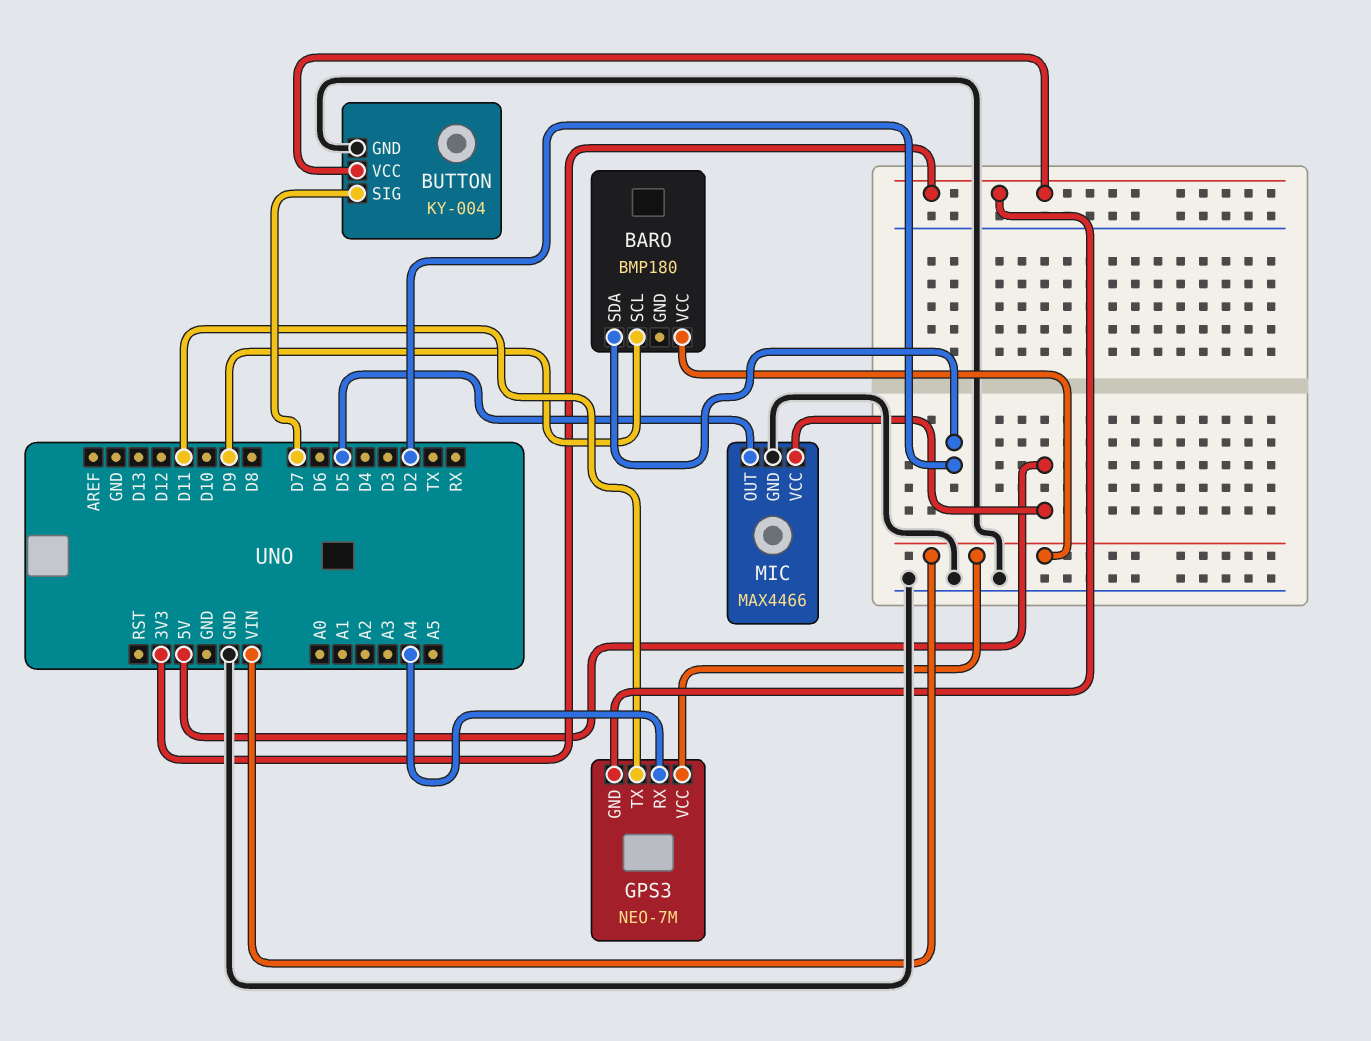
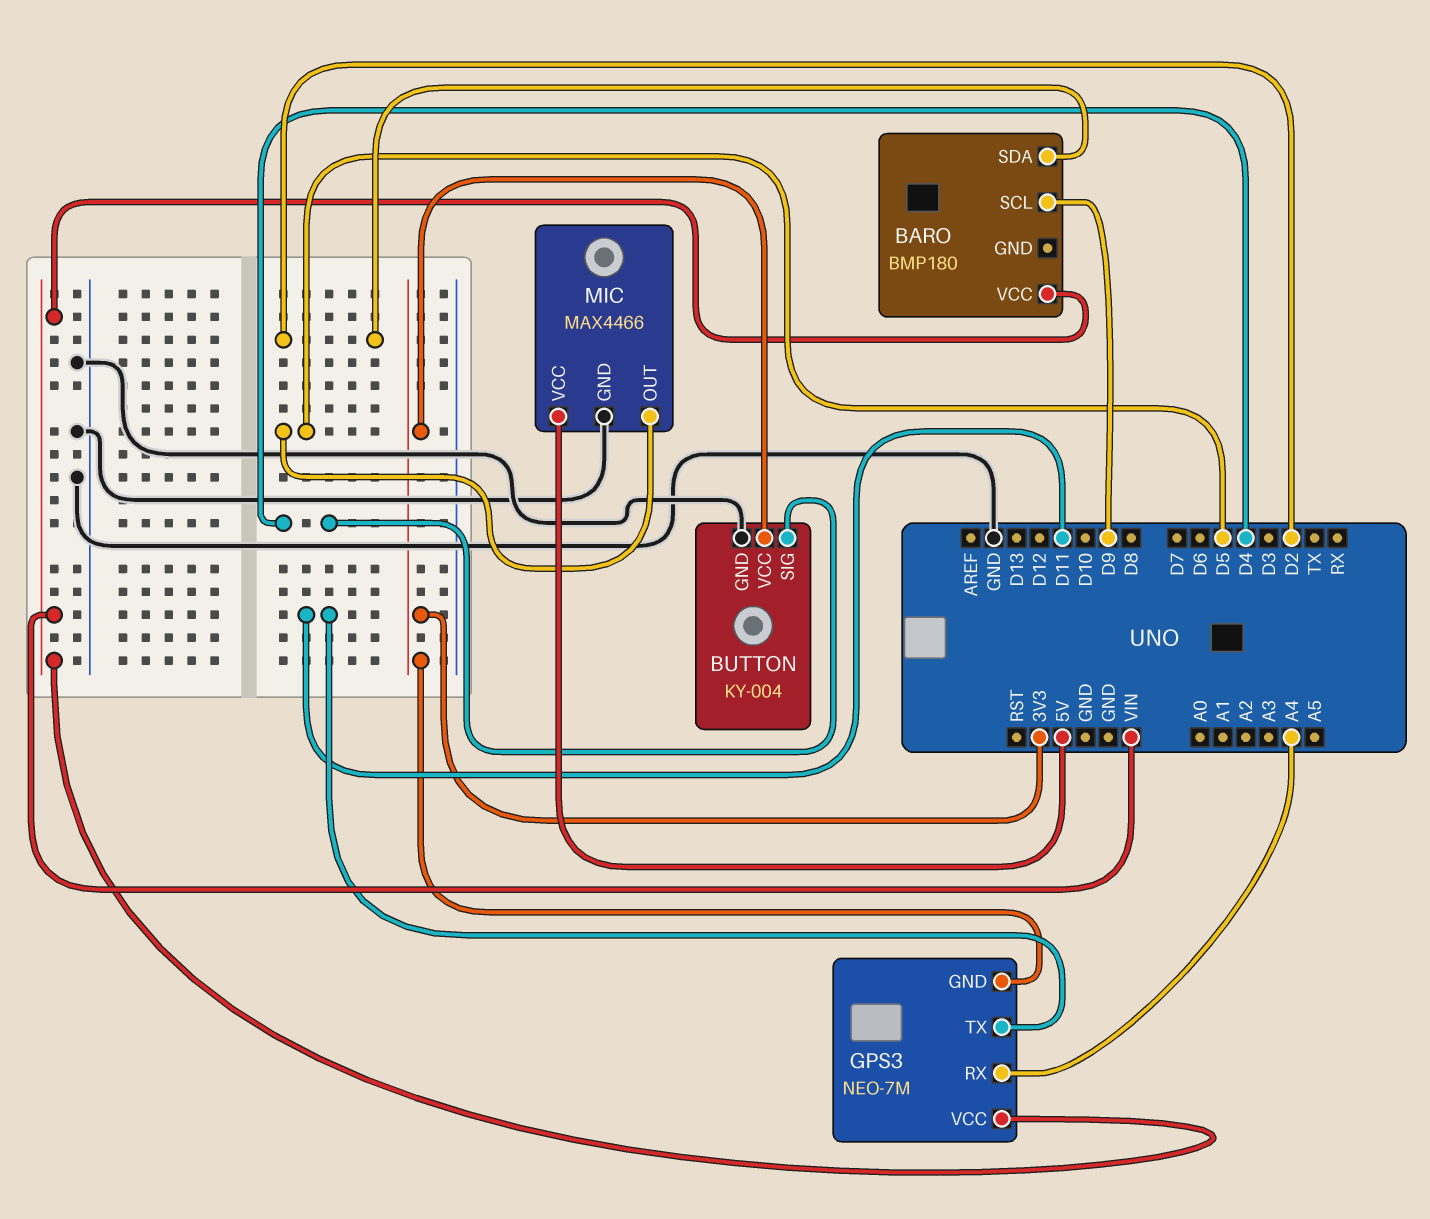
BUTTON pin SIG: D7 -> D4

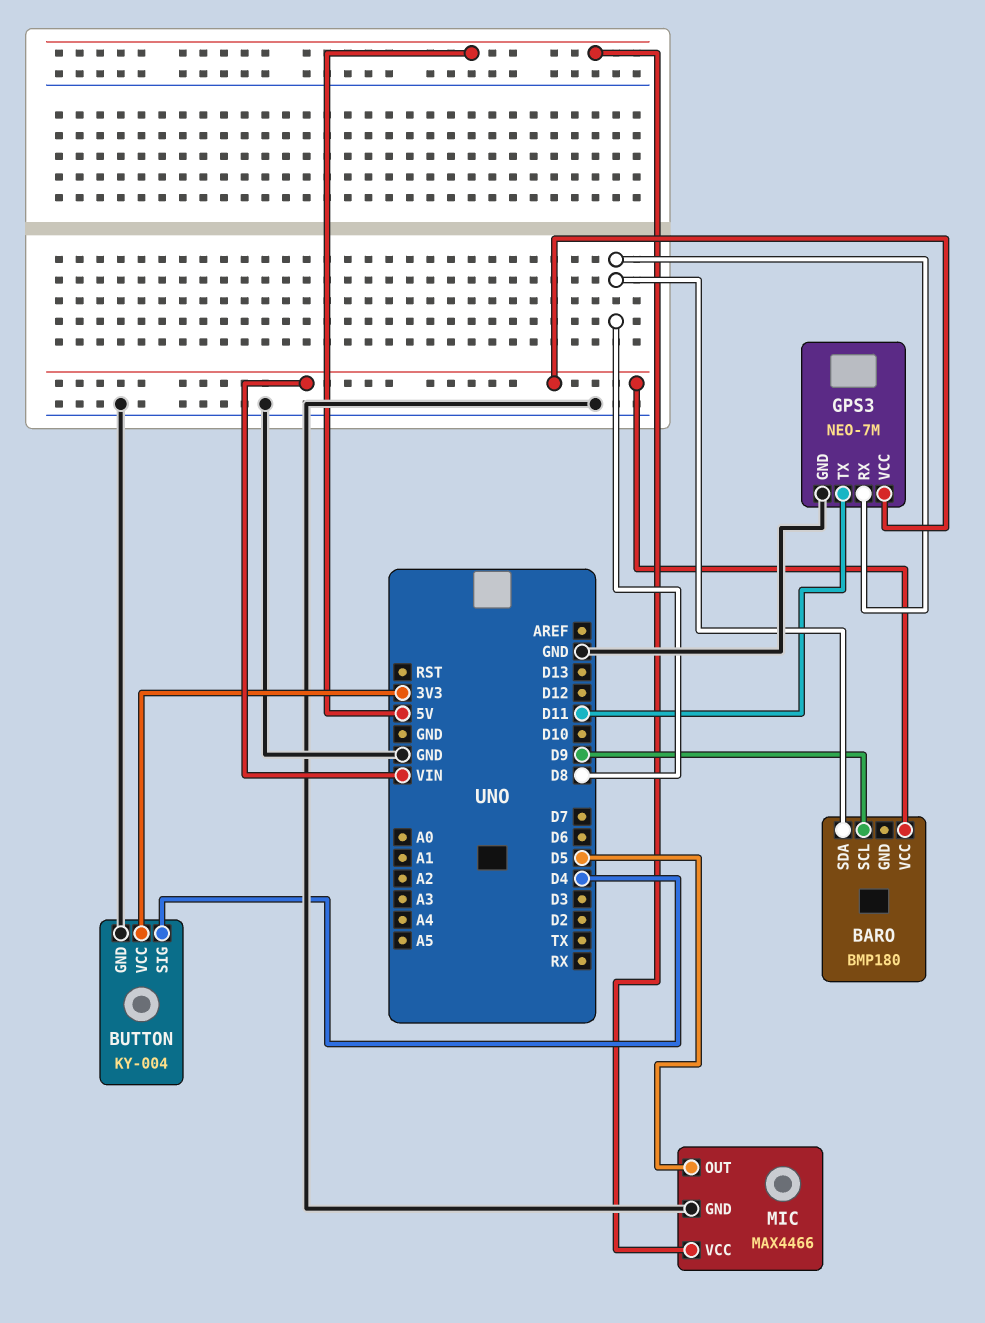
BARO pin SDA: D2 -> D8
GPS3 pin GND: 3V3 -> GND
GPS3 pin RX: A4 -> D8

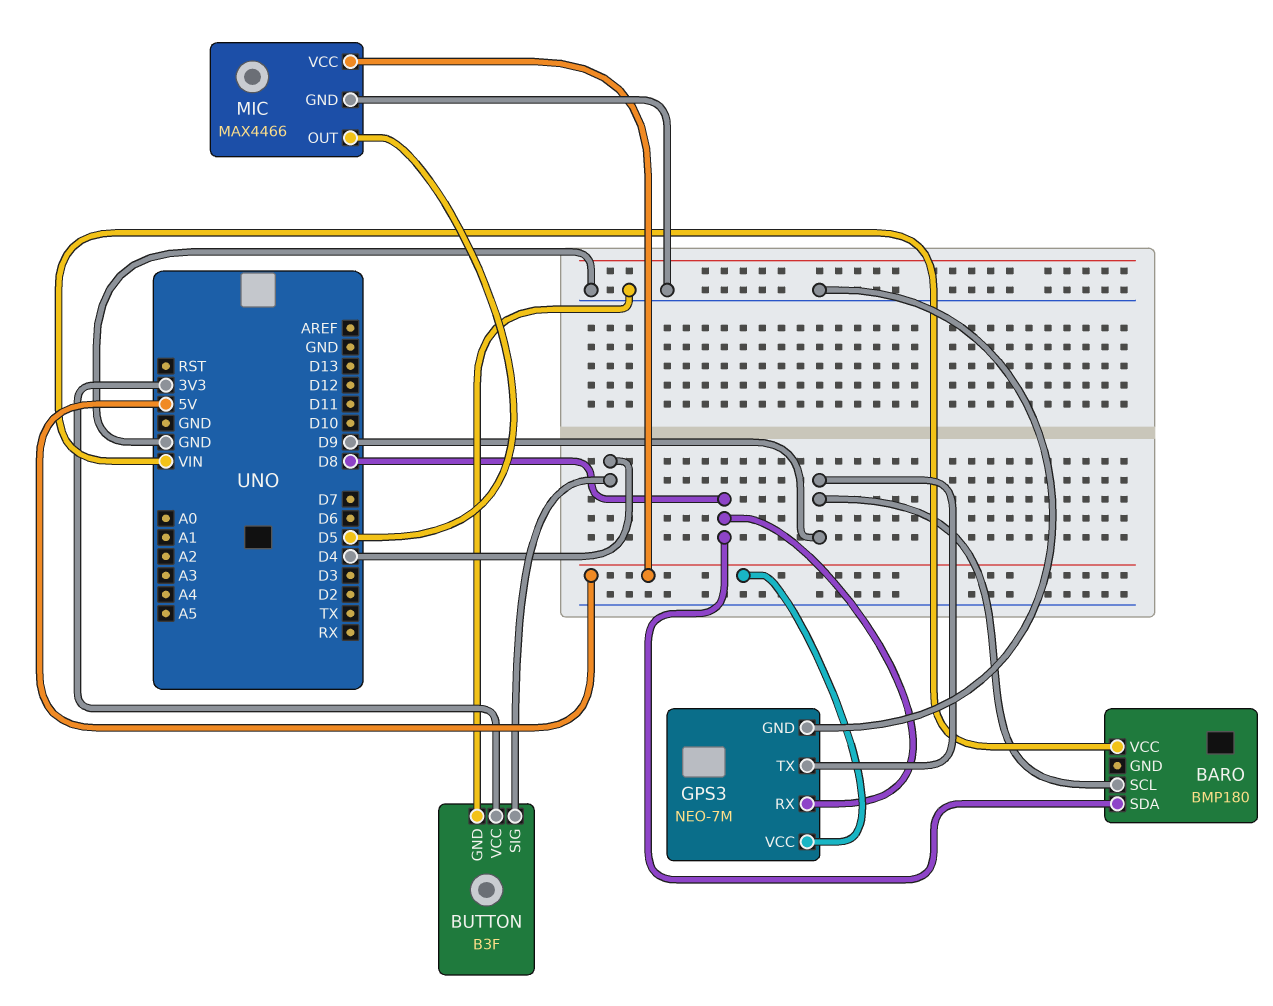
BUTTON: KY-004 -> B3F
GPS3 pin TX: D11 -> D9
GPS3 pin VCC: VIN -> 5V

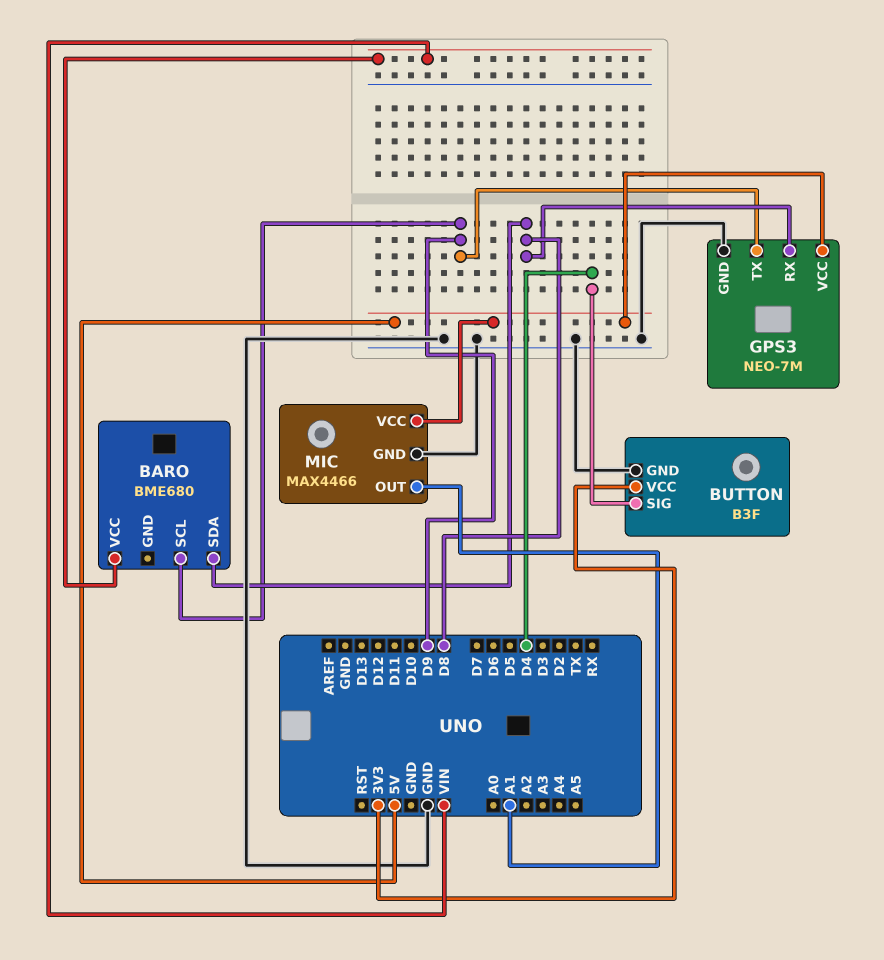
BARO: BMP180 -> BME680
MIC pin OUT: D5 -> A1

